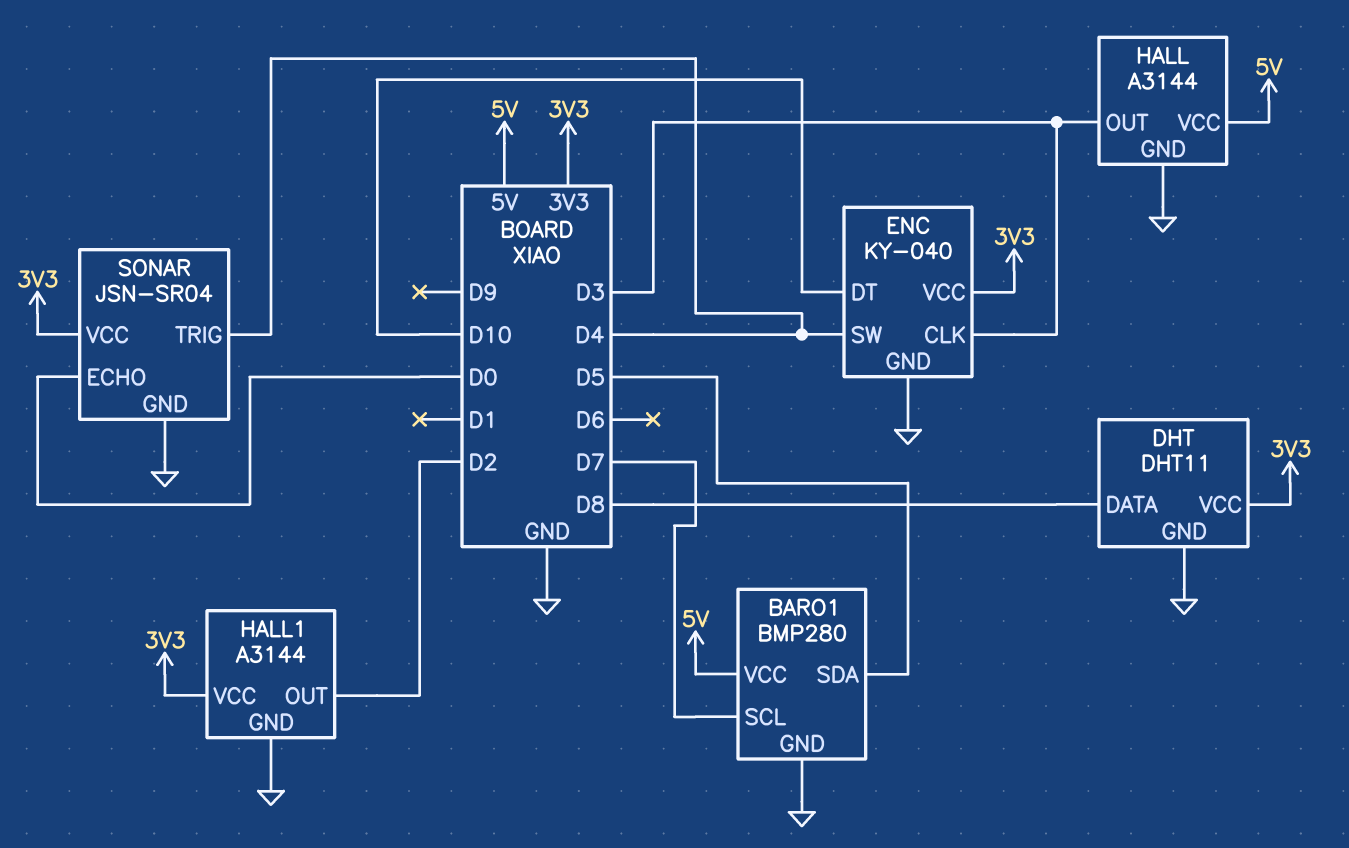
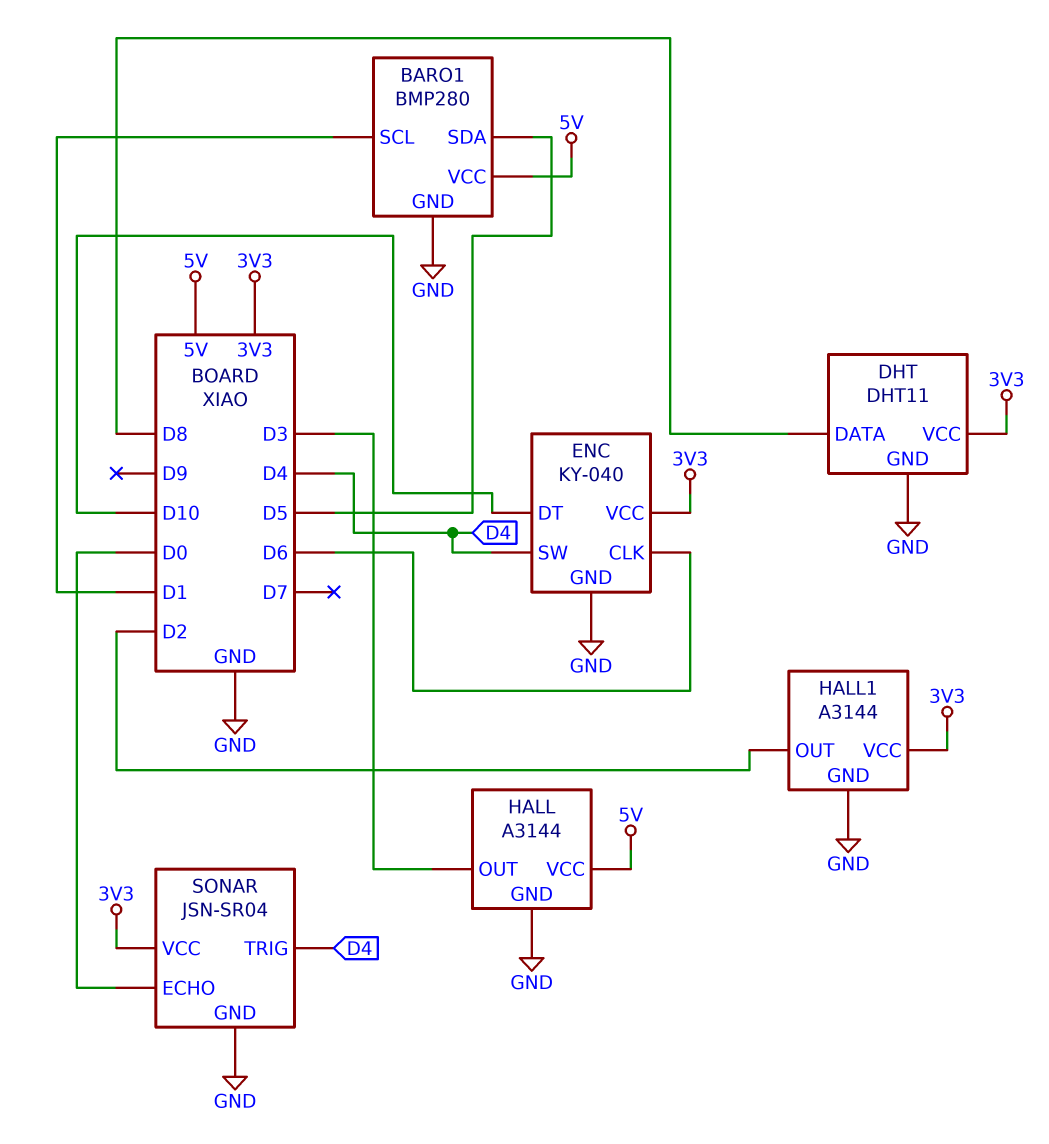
BARO1 pin SCL: D7 -> D1
ENC pin CLK: D3 -> D6

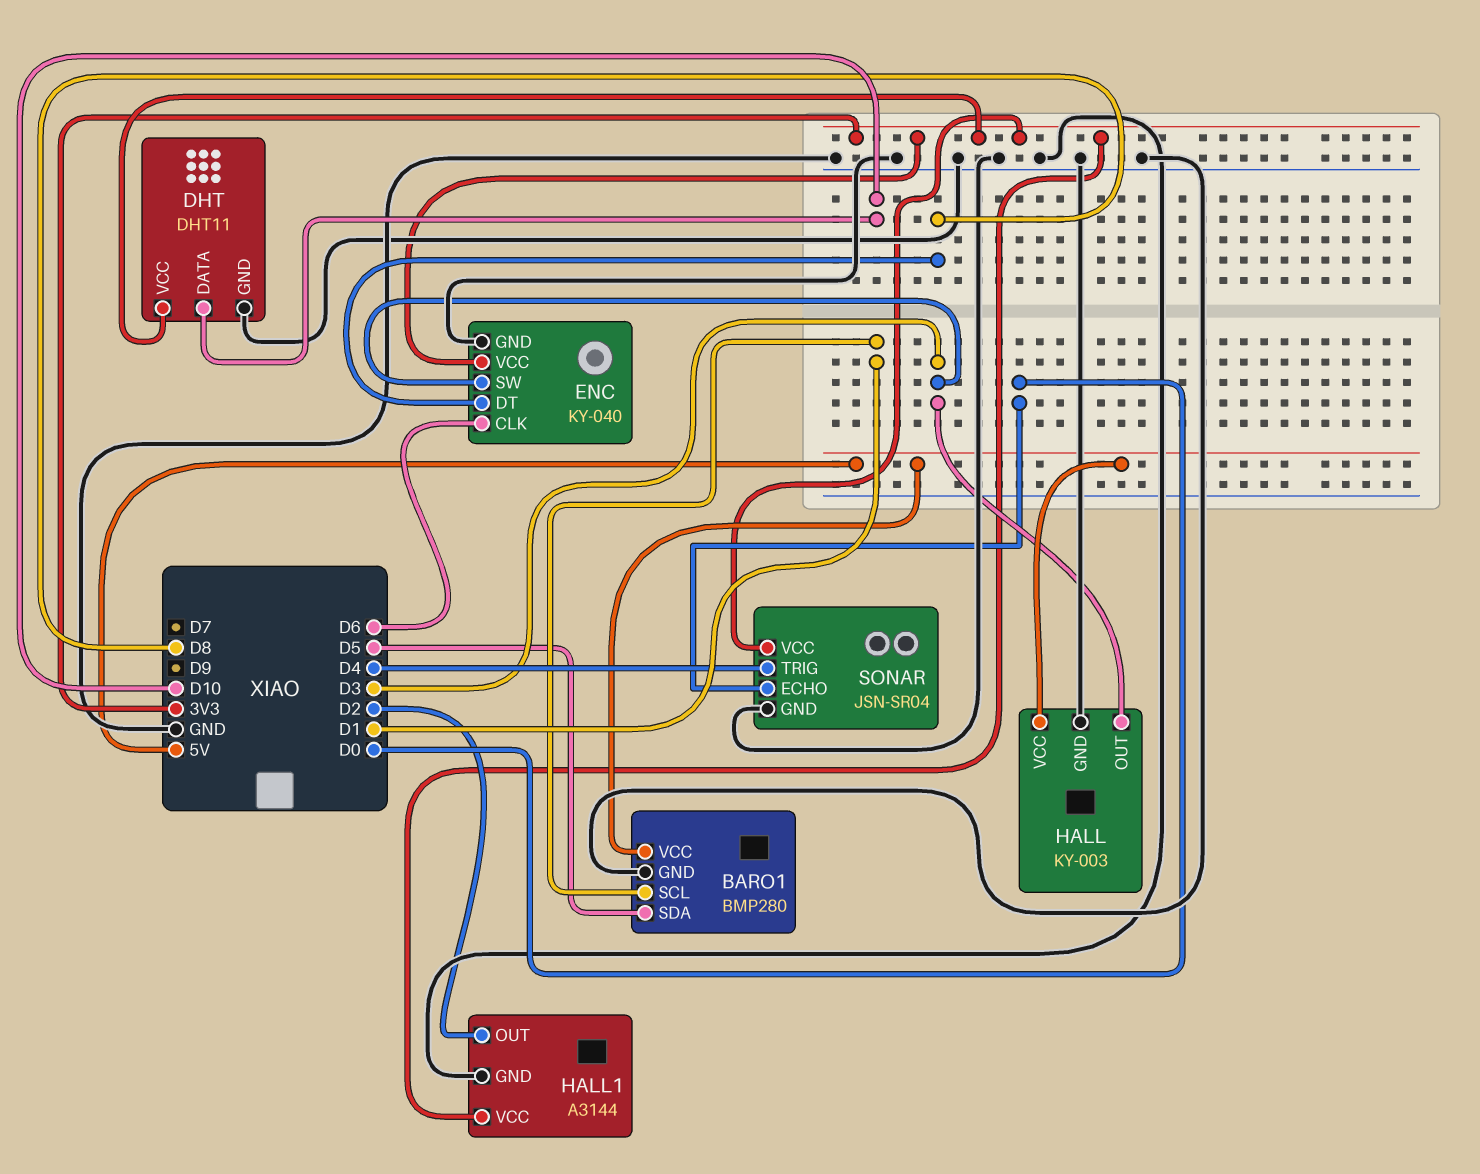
DHT pin DATA: D8 -> D10
ENC pin DT: D10 -> D8
ENC pin SW: D4 -> D3
HALL: A3144 -> KY-003

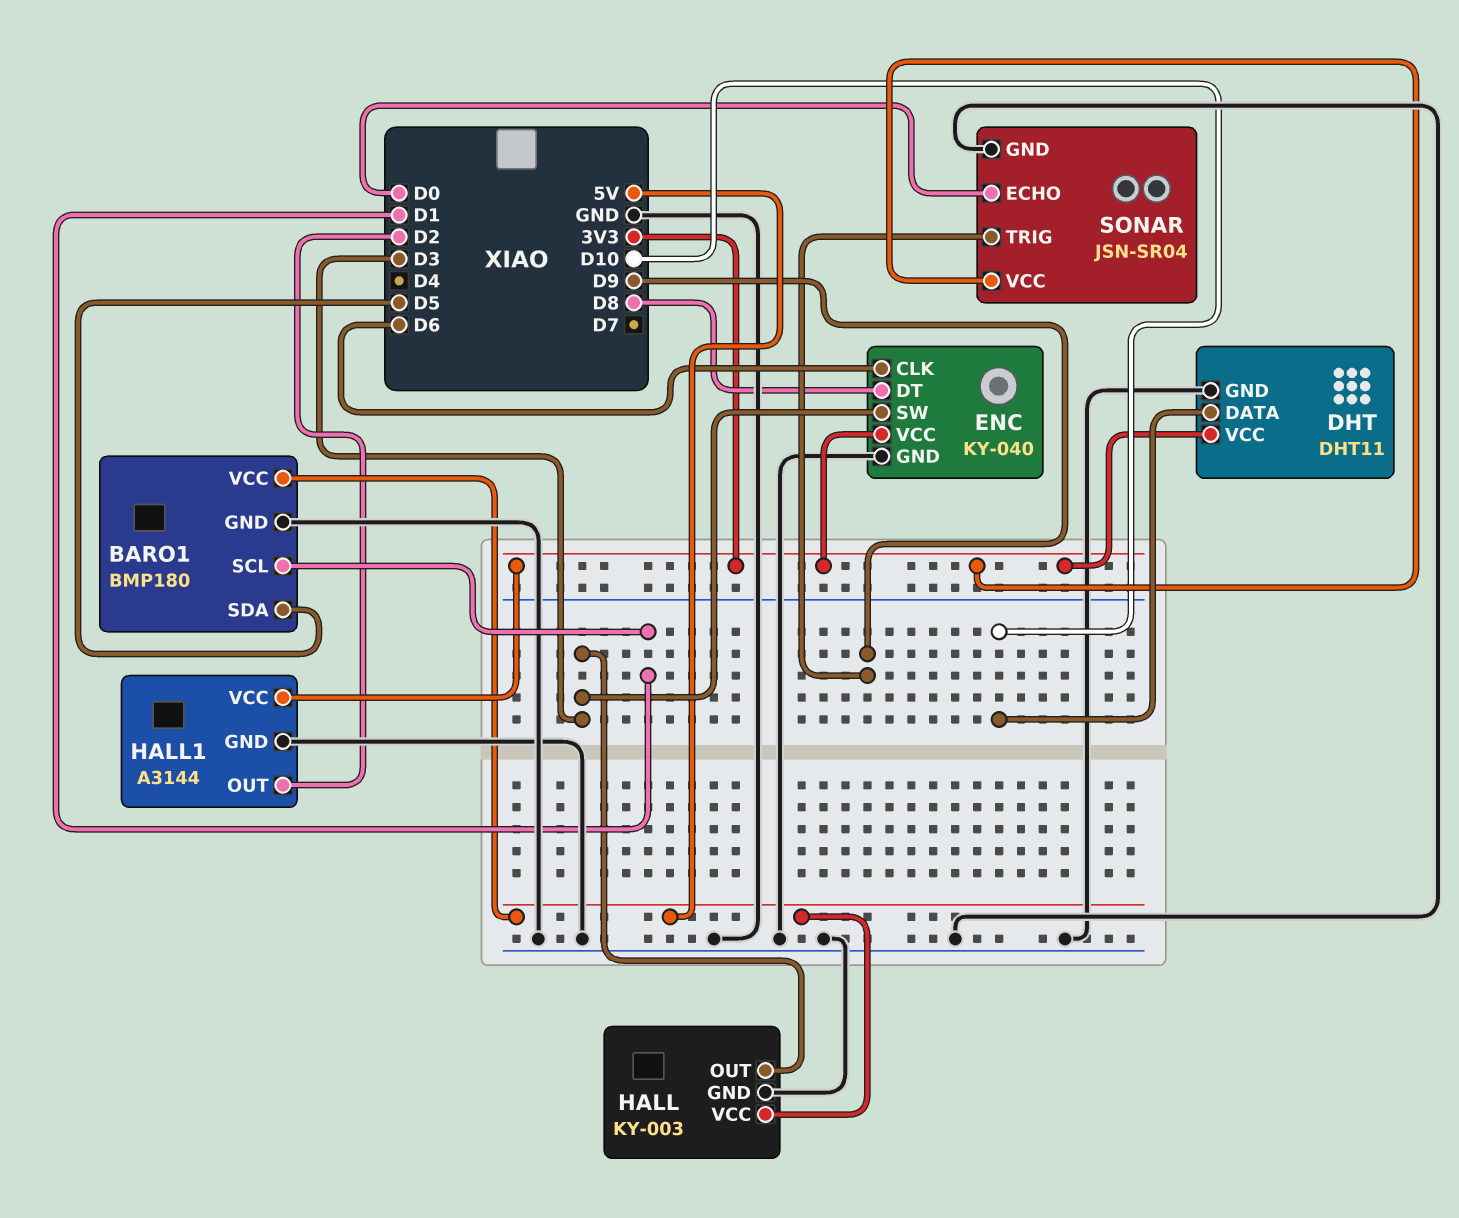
BARO1: BMP280 -> BMP180
SONAR pin TRIG: D4 -> D9

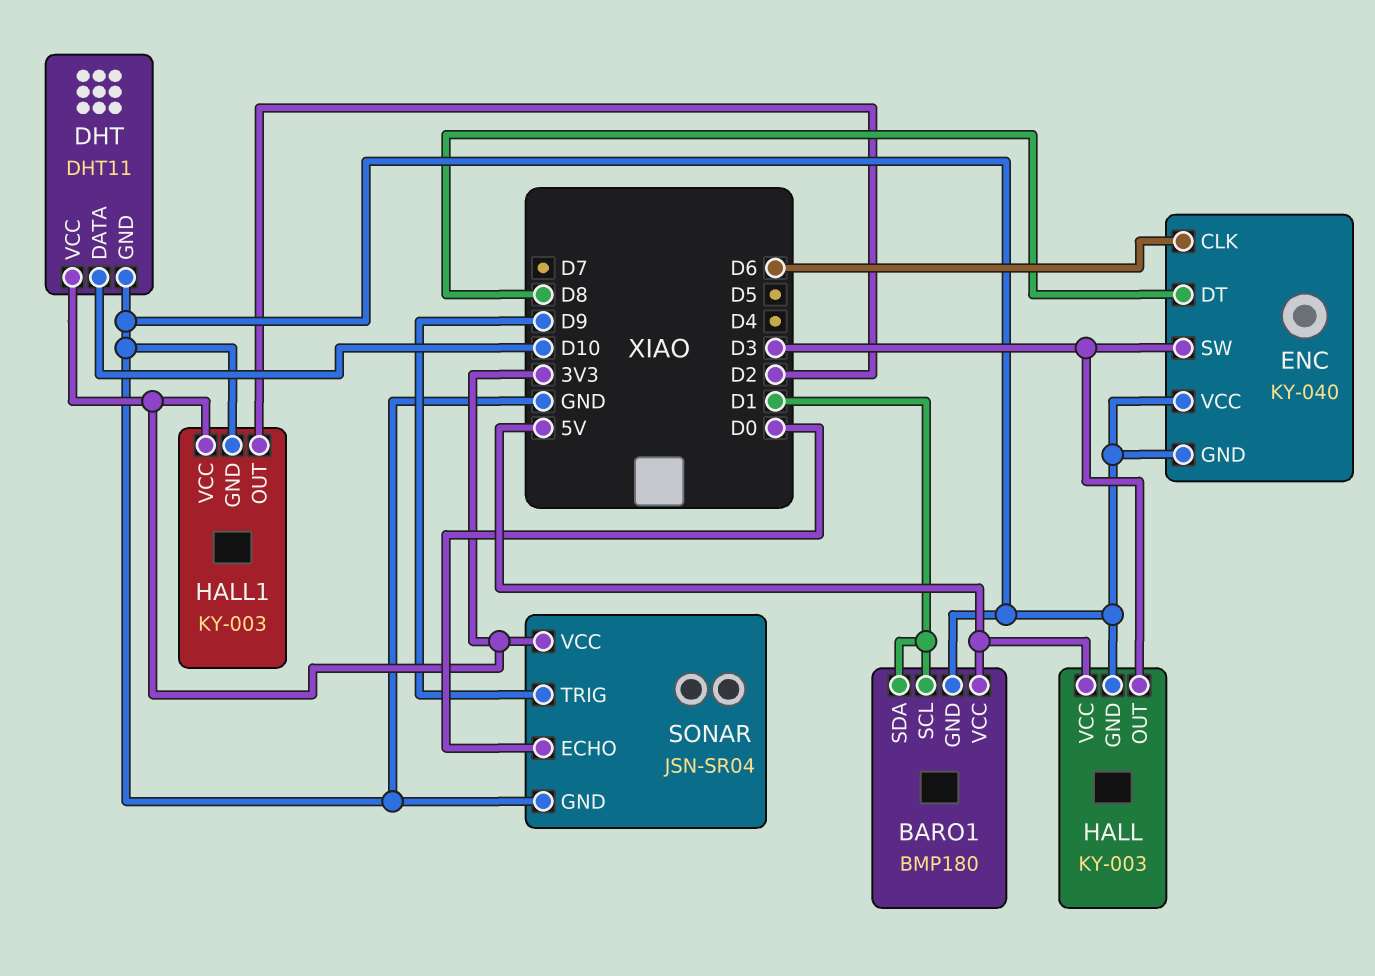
BARO1 pin SDA: D5 -> D1
ENC pin VCC: 3V3 -> GND
HALL1: A3144 -> KY-003

